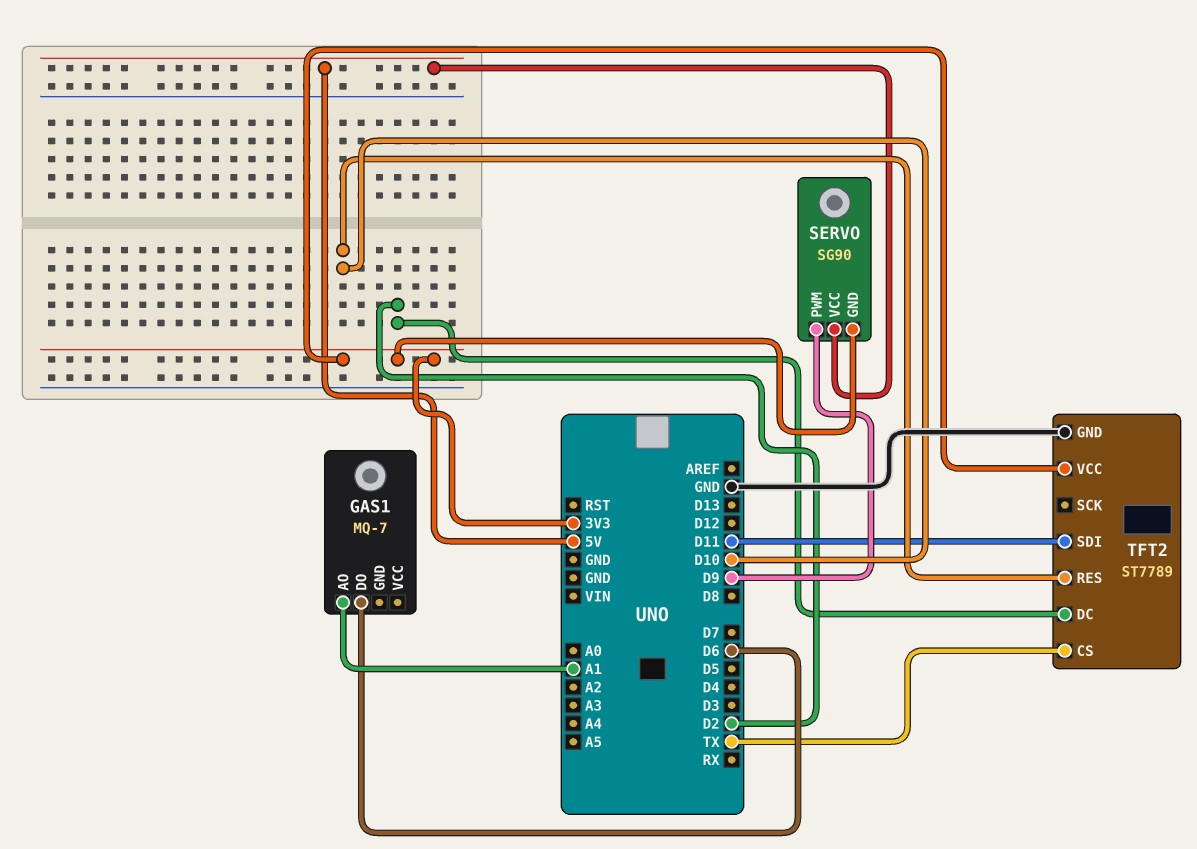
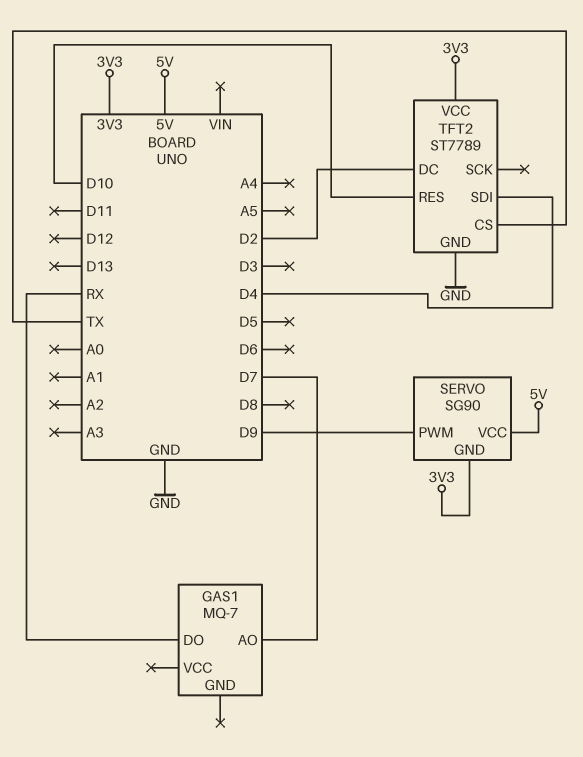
GAS1 pin AO: A1 -> D7
GAS1 pin DO: D6 -> RX
TFT2 pin SDI: D11 -> D4

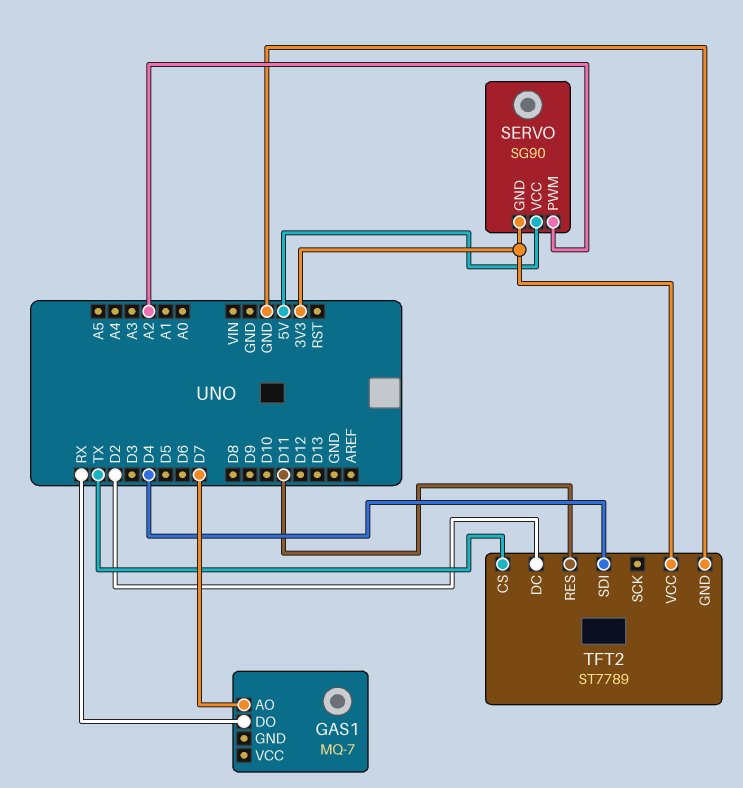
SERVO pin PWM: D9 -> A2
TFT2 pin RES: D10 -> D11

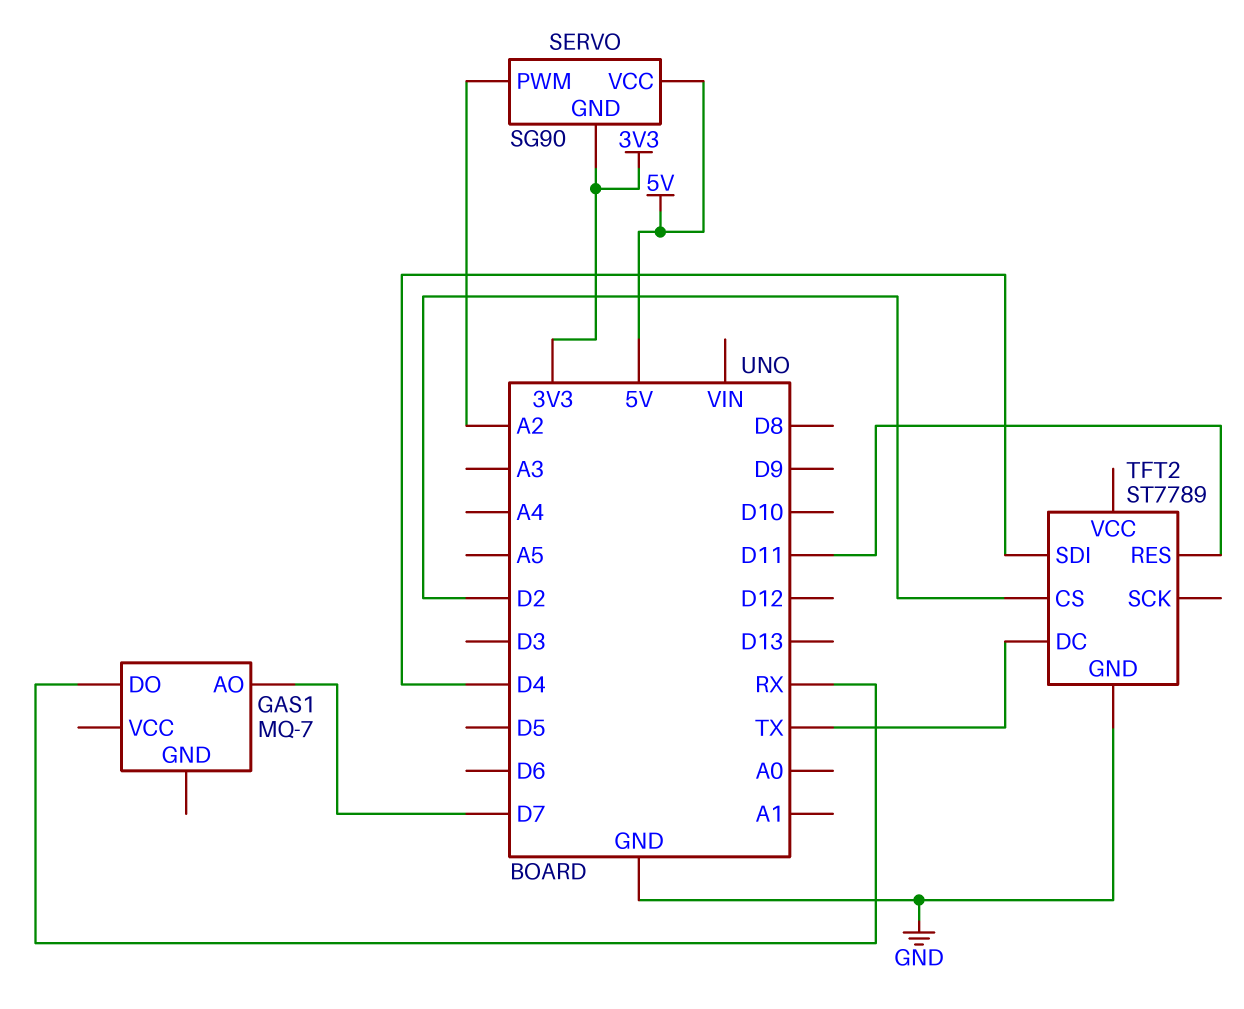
TFT2 pin CS: TX -> D2
TFT2 pin DC: D2 -> TX
TFT2 pin VCC: 3V3 -> none

